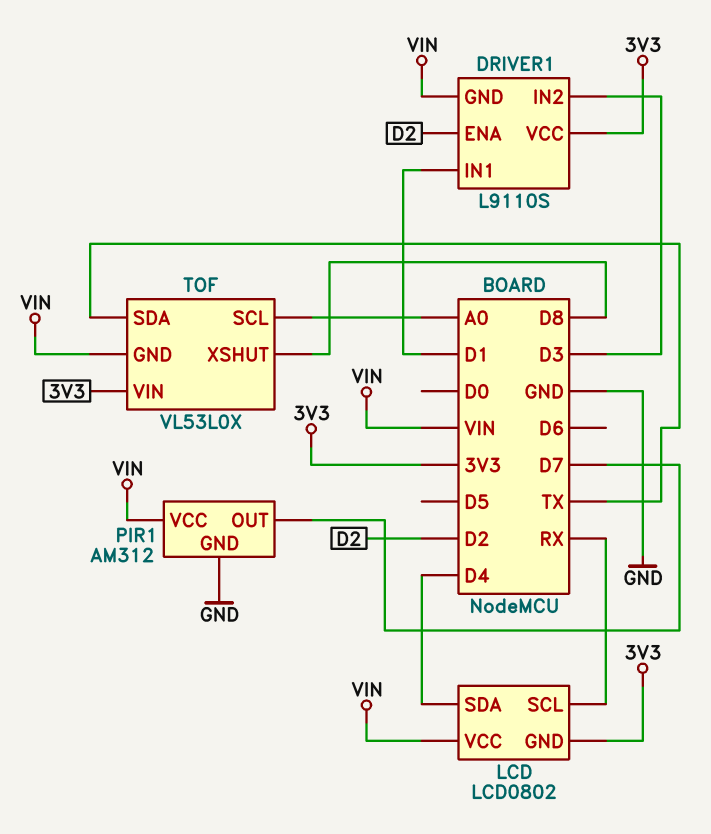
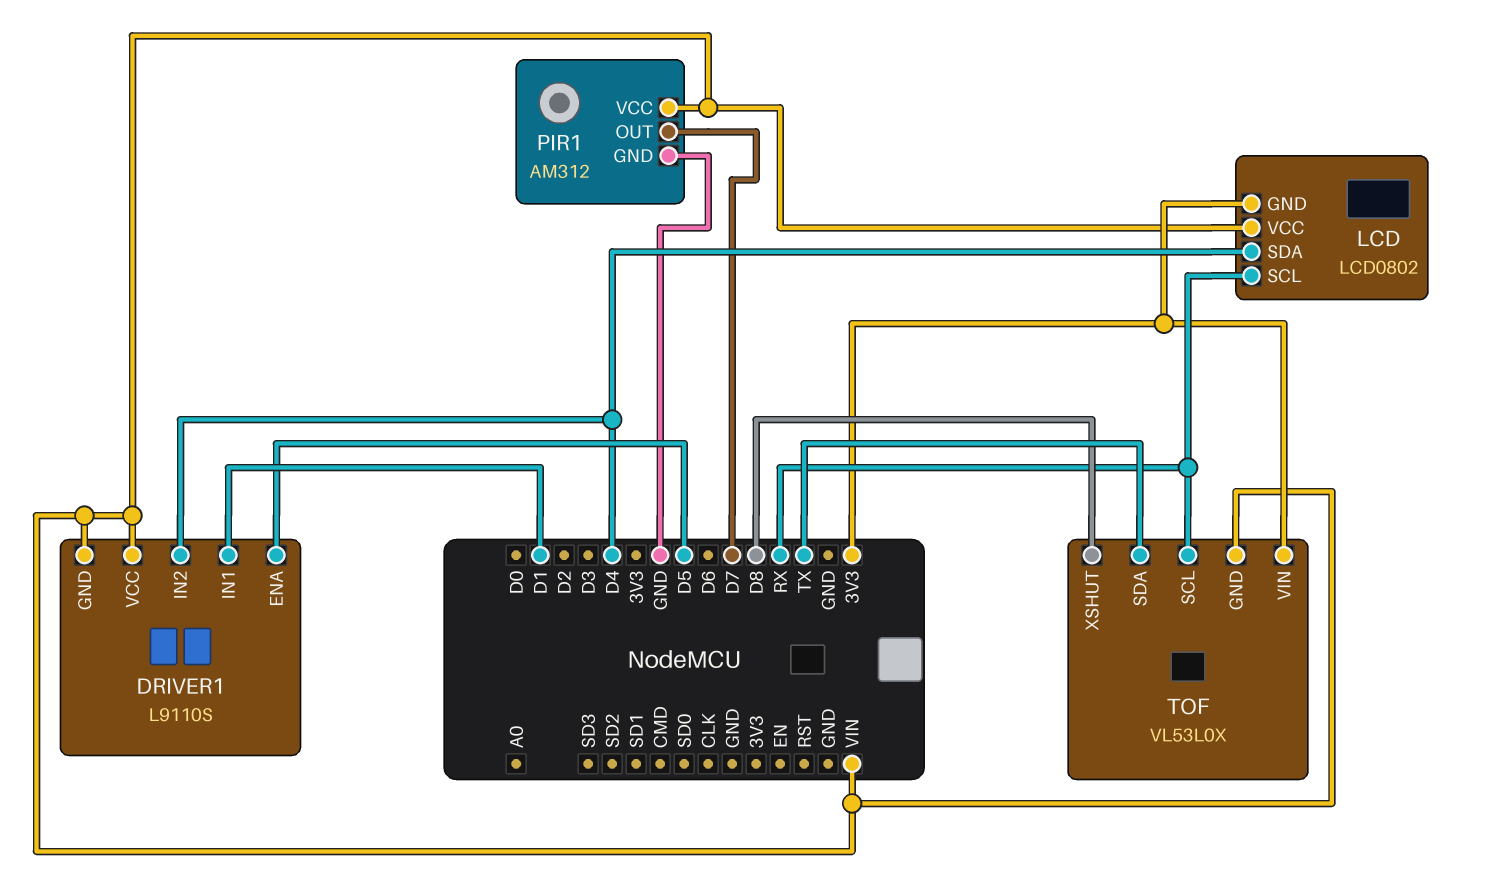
DRIVER1 pin ENA: D2 -> D5
DRIVER1 pin IN2: D3 -> D4
DRIVER1 pin VCC: 3V3 -> VIN
TOF pin SCL: A0 -> RX

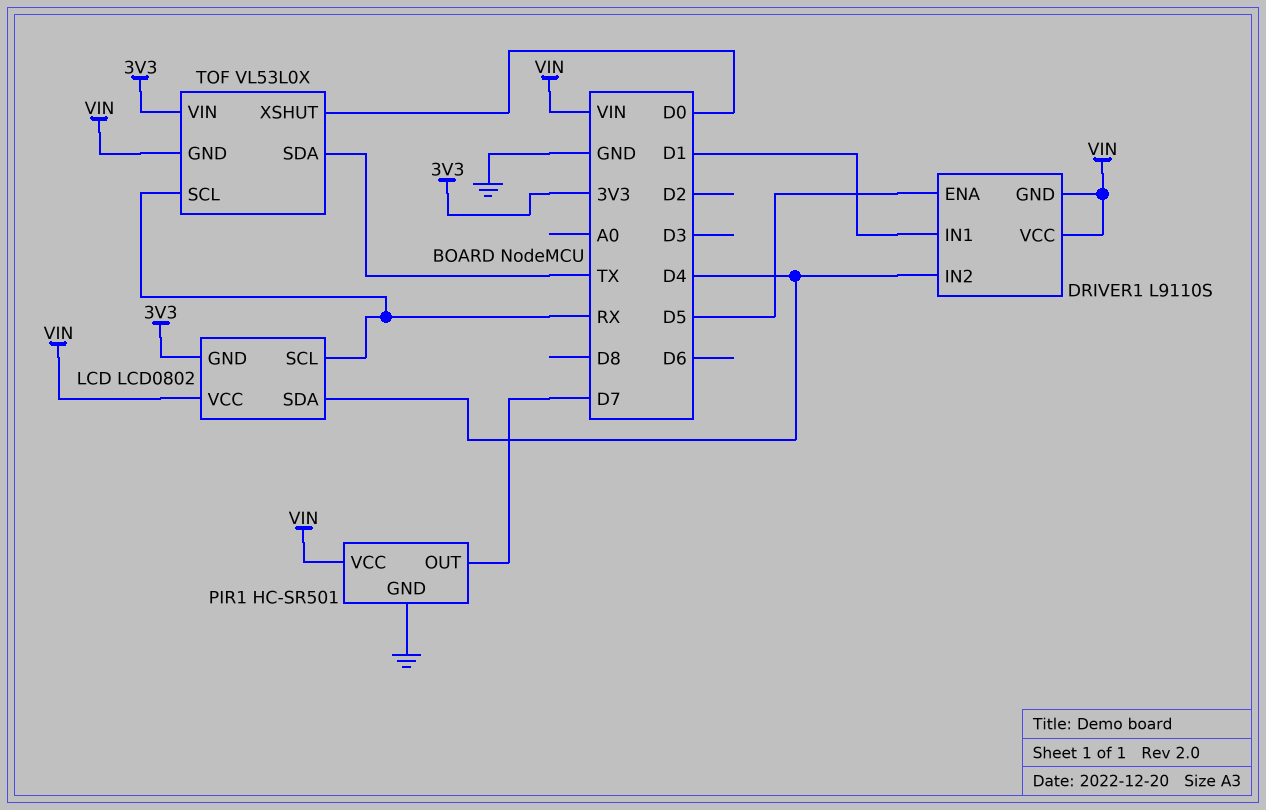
PIR1: AM312 -> HC-SR501
TOF pin XSHUT: D8 -> D0

